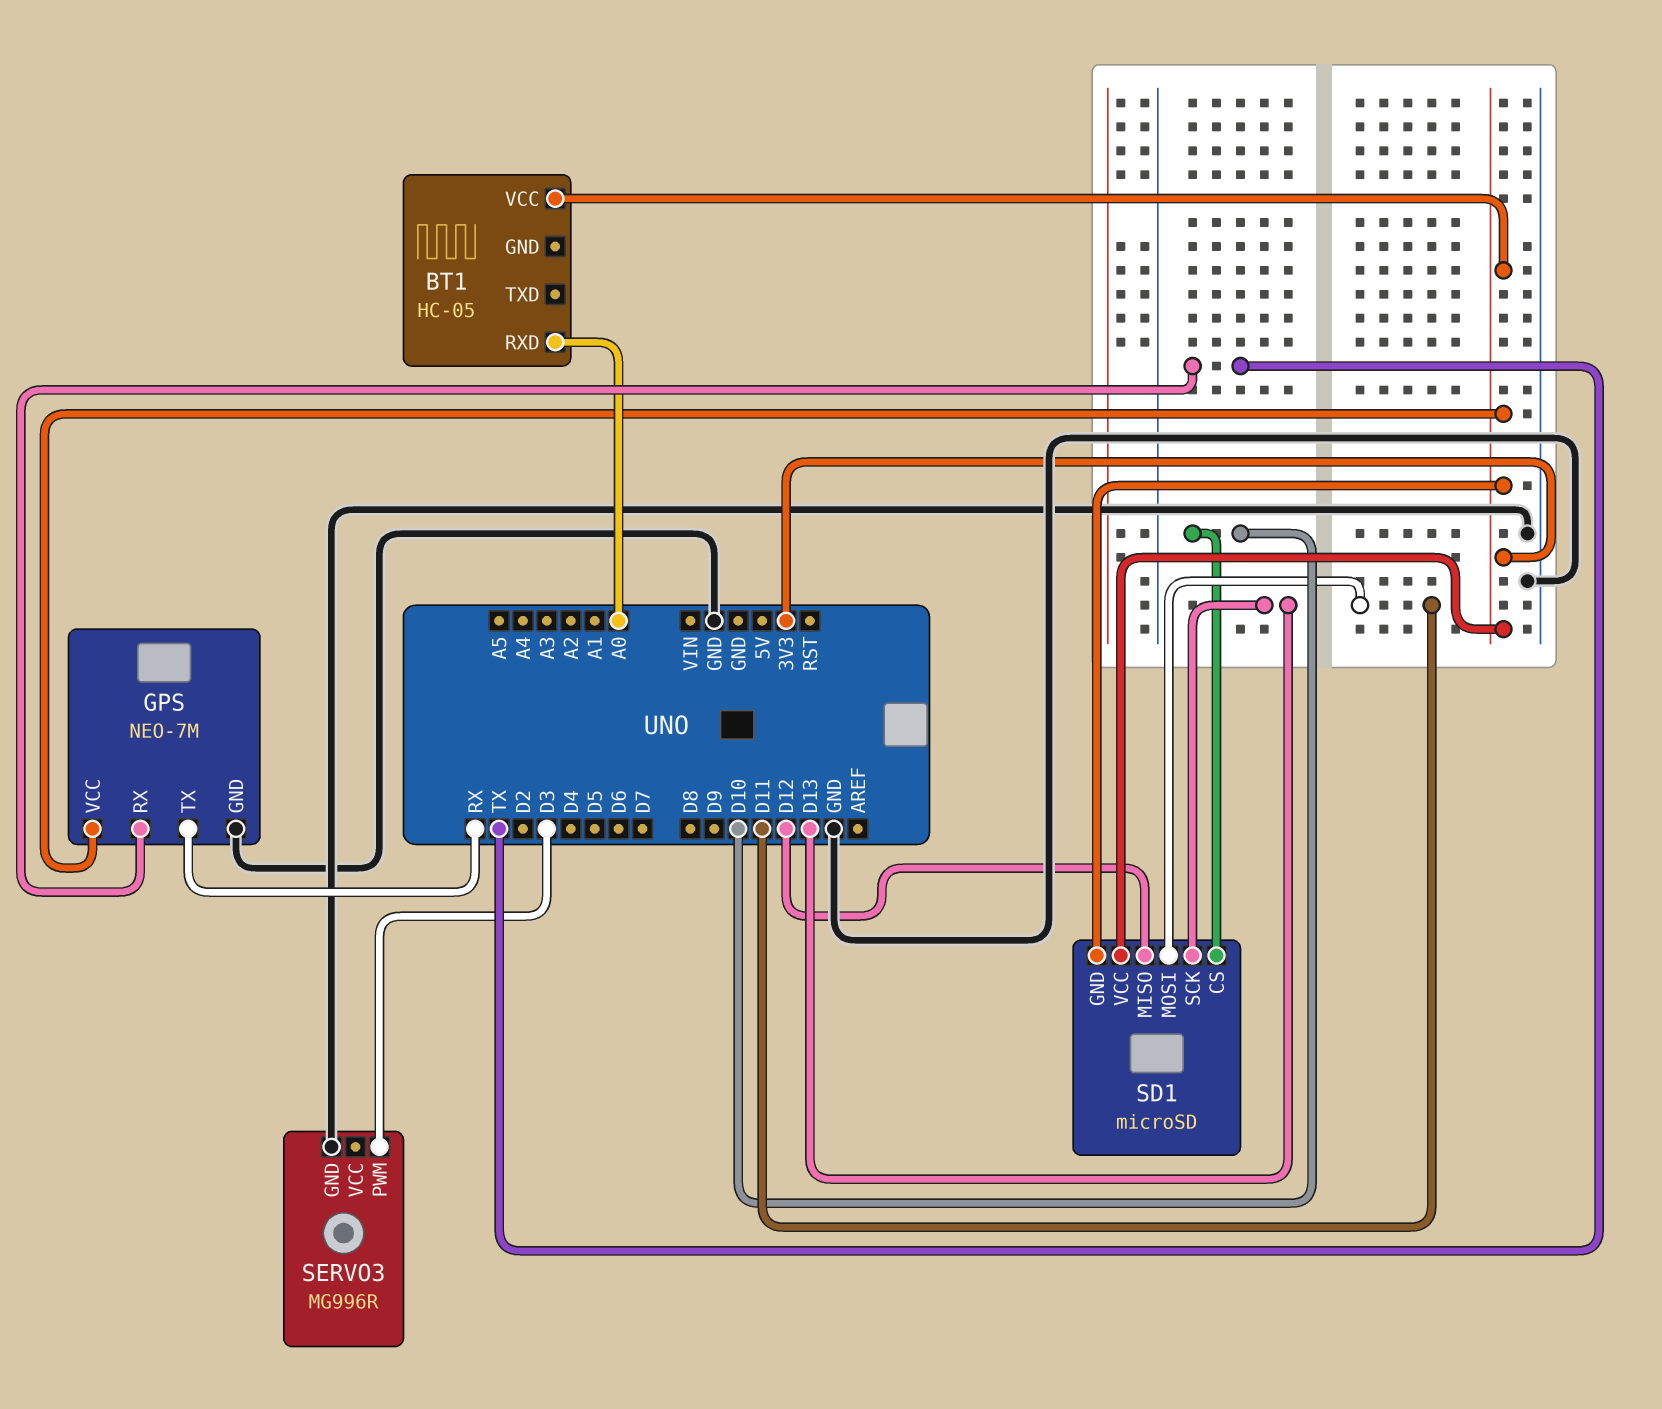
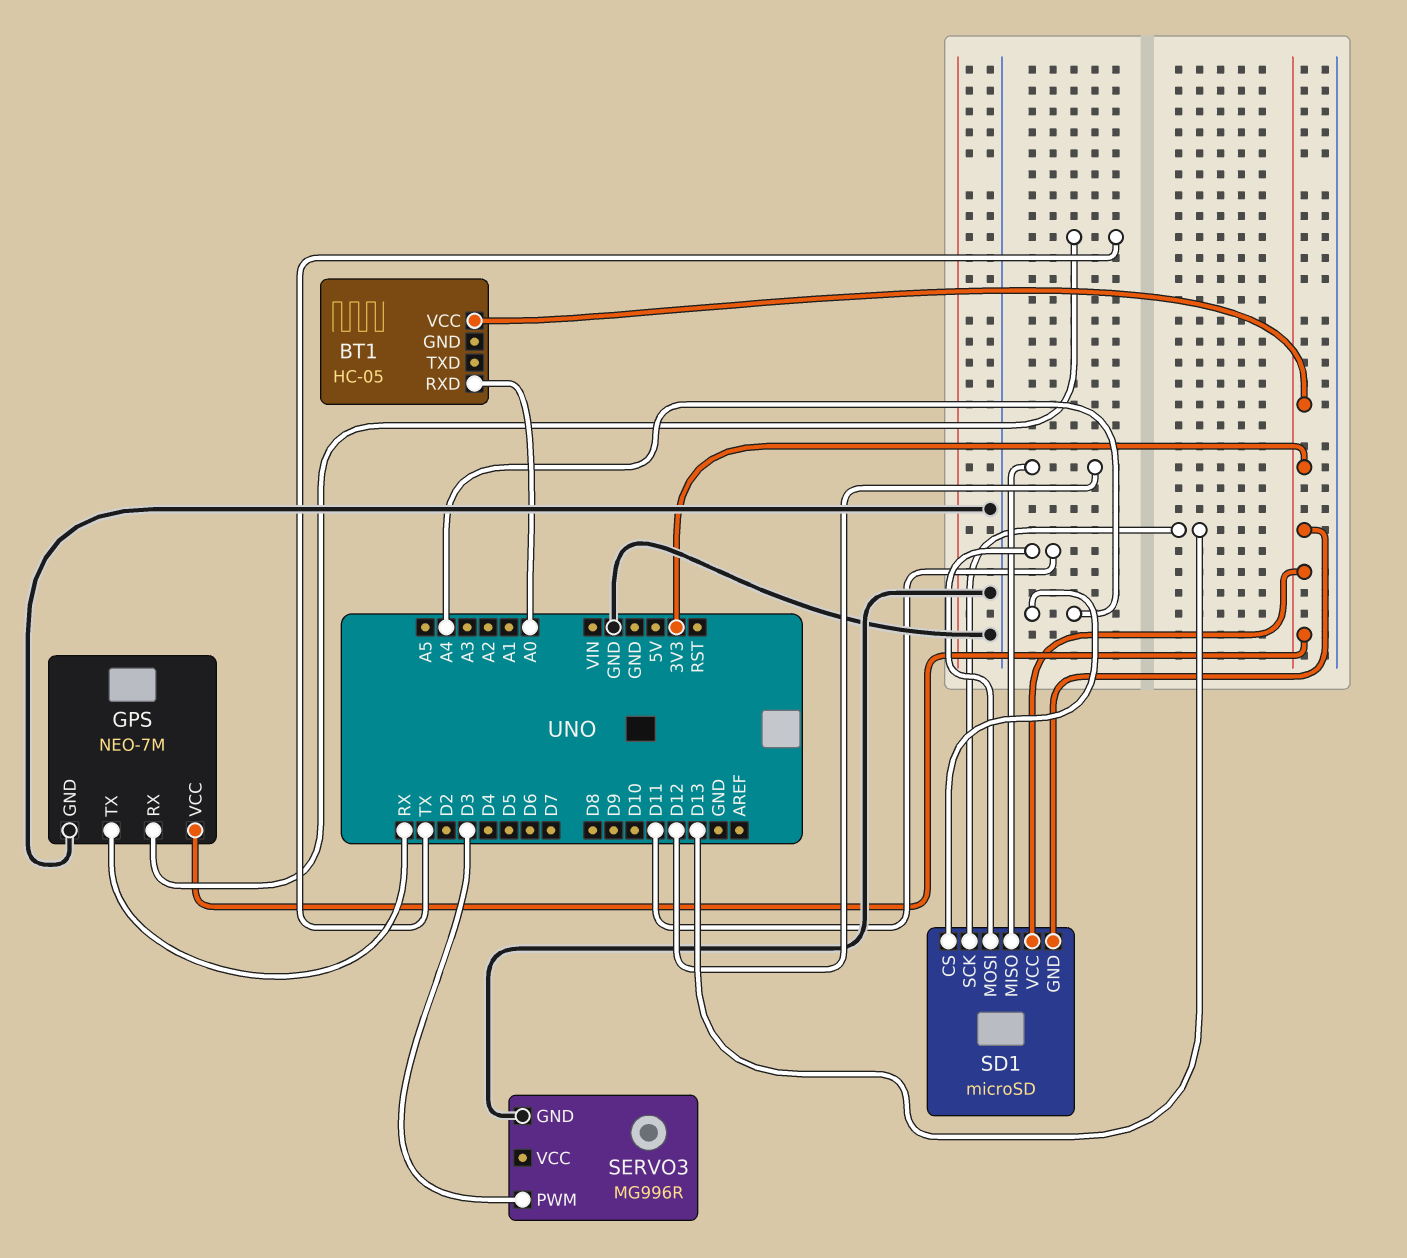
SD1 pin CS: D10 -> A4

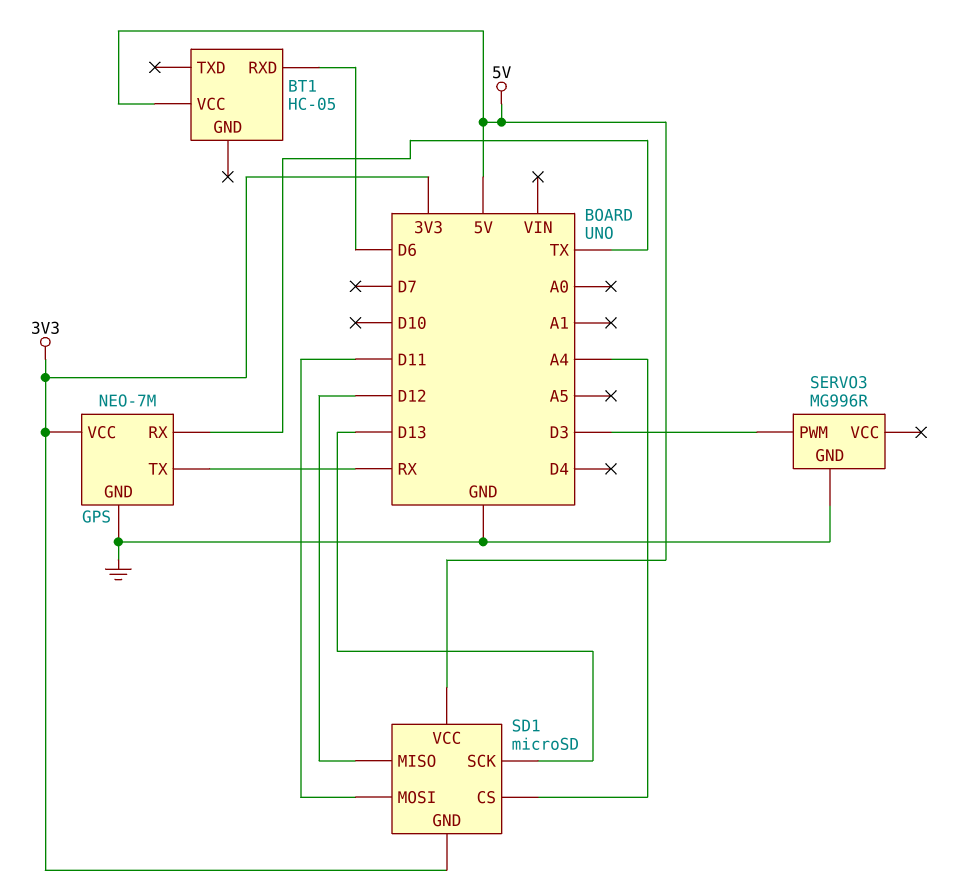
BT1 pin RXD: A0 -> D6
BT1 pin VCC: 3V3 -> 5V
SD1 pin VCC: 3V3 -> 5V

